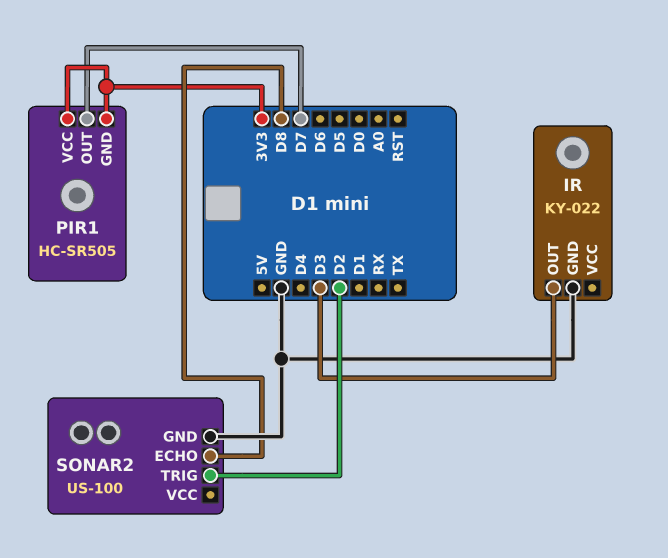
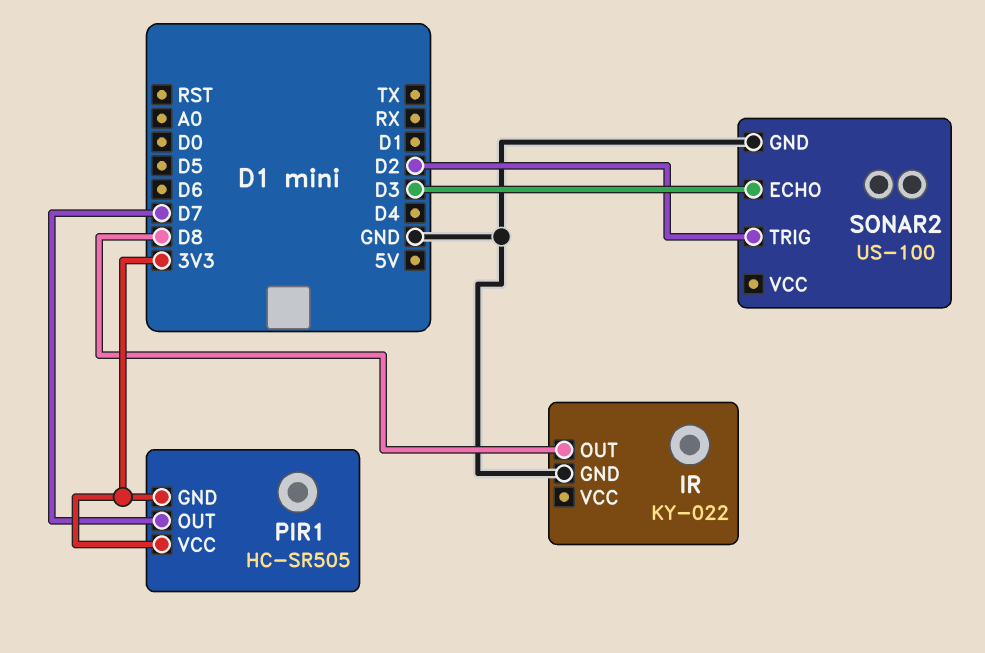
IR pin OUT: D3 -> D8
SONAR2 pin ECHO: D8 -> D3

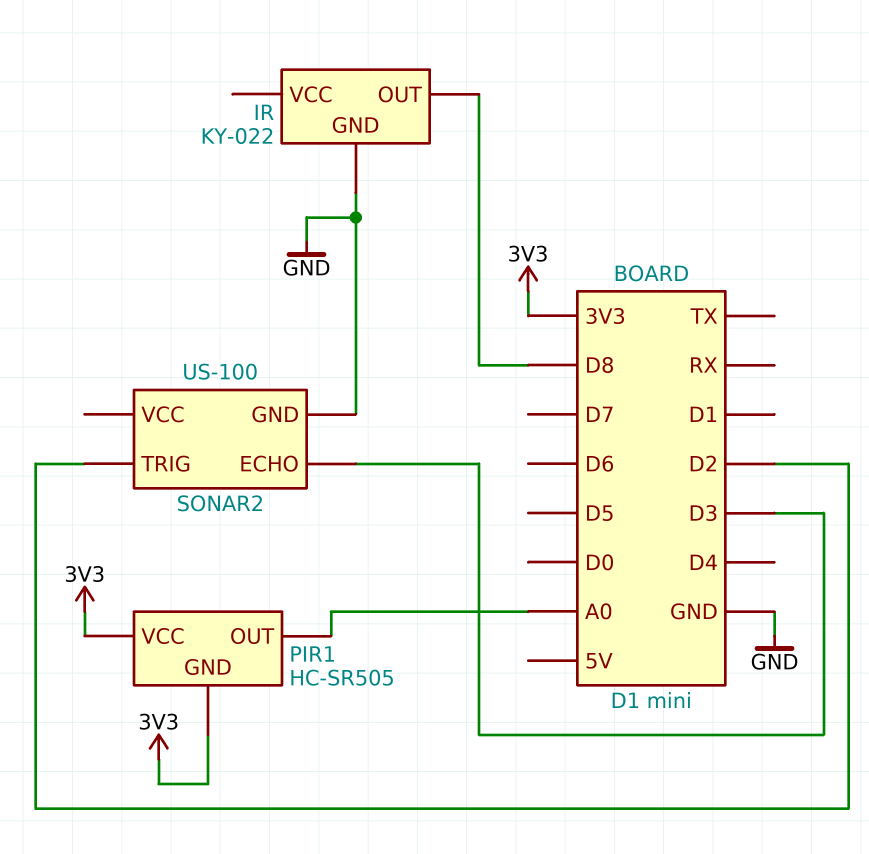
PIR1 pin OUT: D7 -> A0

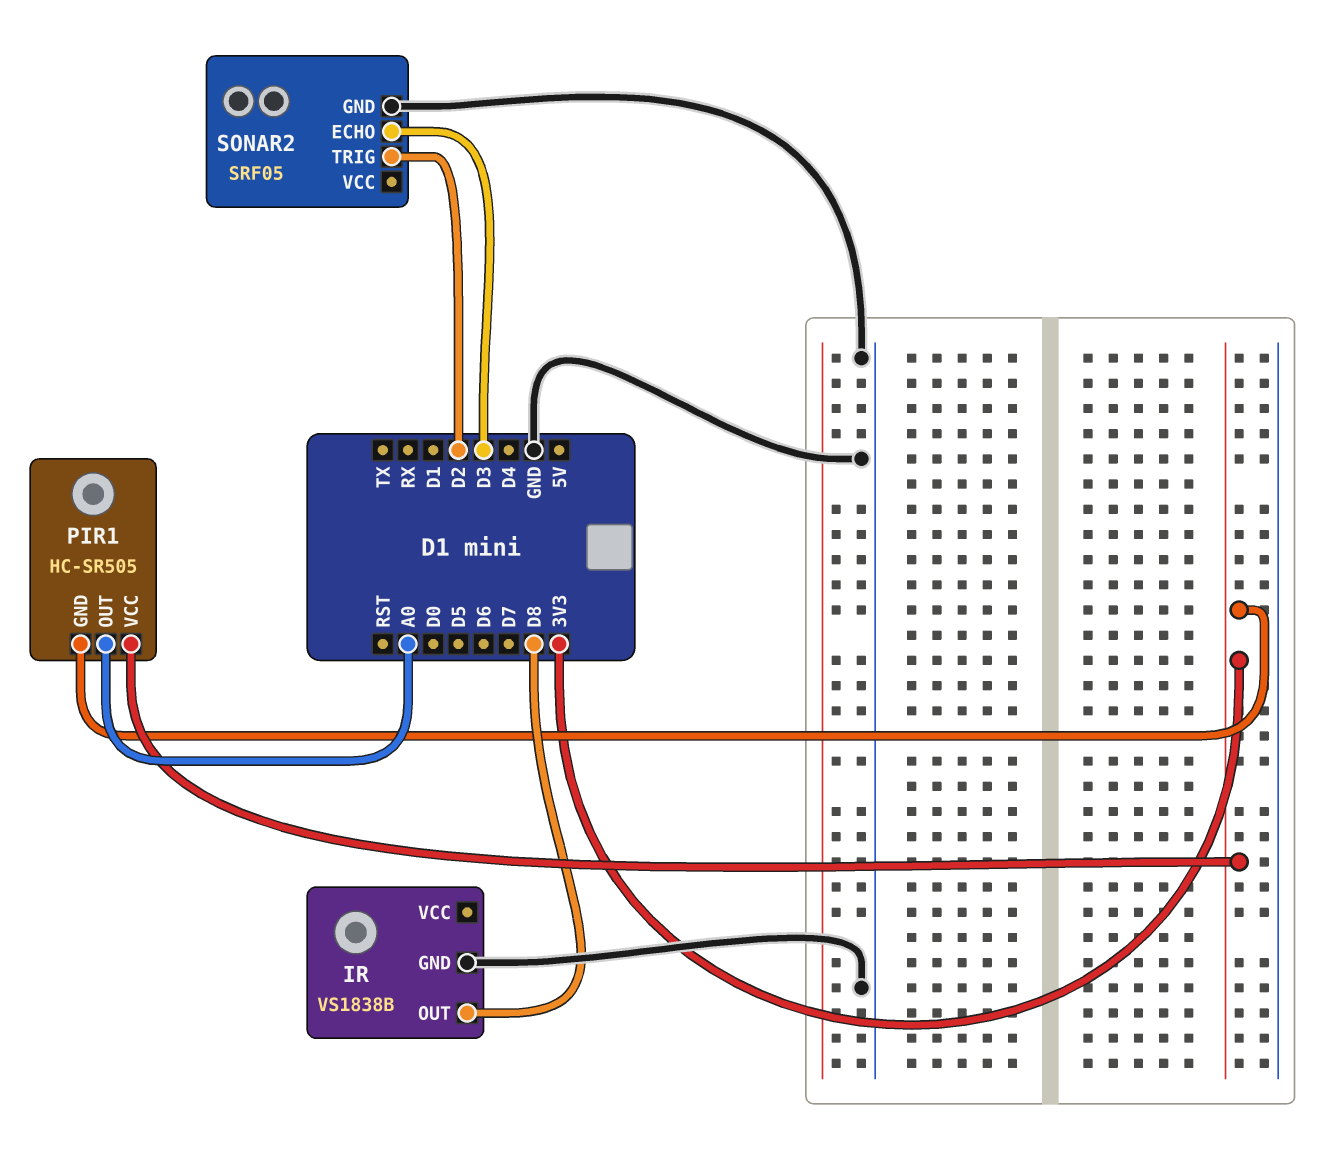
IR: KY-022 -> VS1838B
SONAR2: US-100 -> SRF05

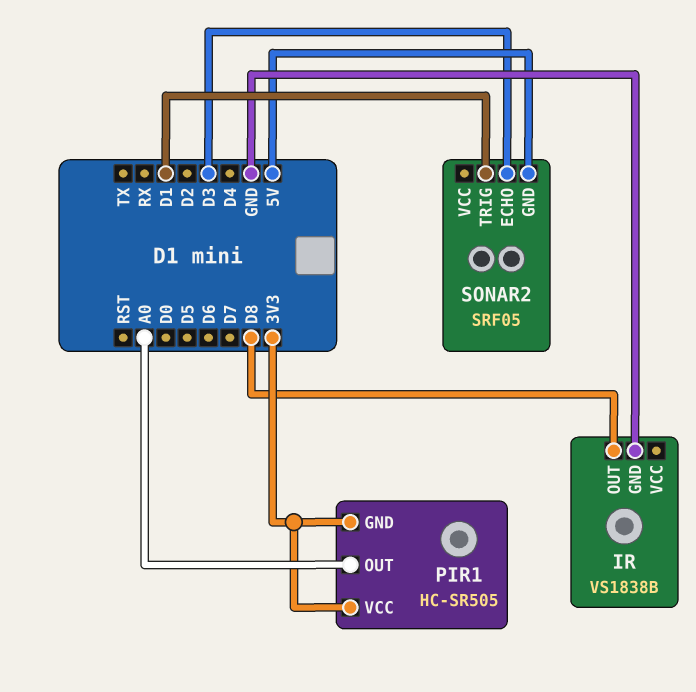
SONAR2 pin GND: GND -> 5V
SONAR2 pin TRIG: D2 -> D1

